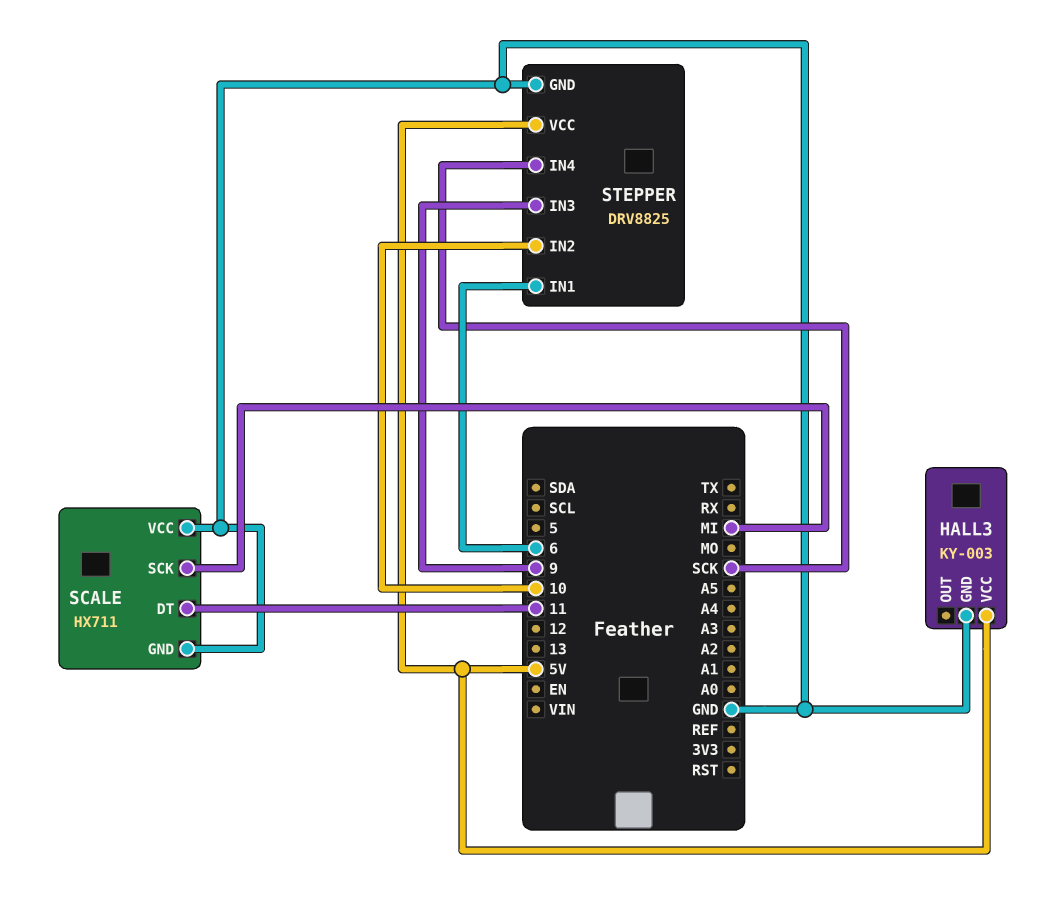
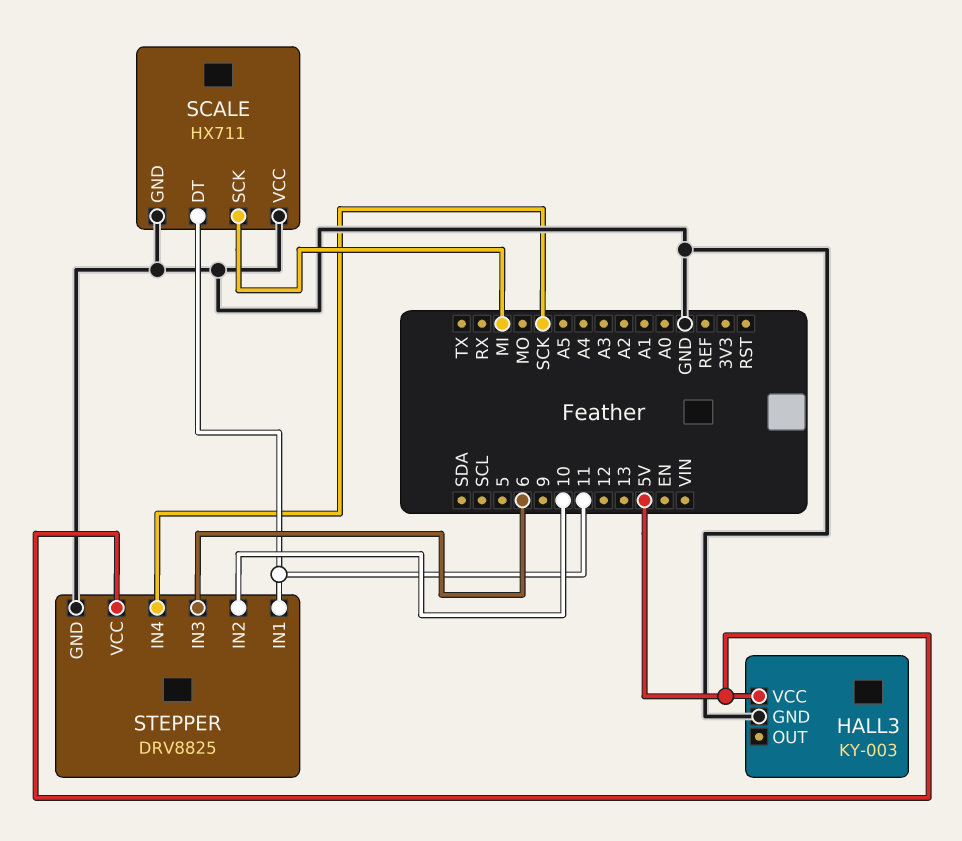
STEPPER pin IN1: 6 -> 11
STEPPER pin IN3: 9 -> 6

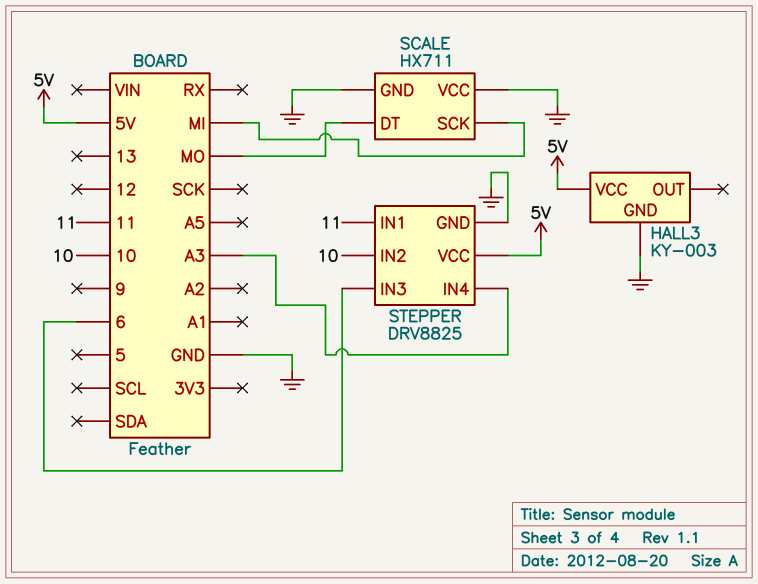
SCALE pin DT: 11 -> MO
STEPPER pin IN4: SCK -> A3

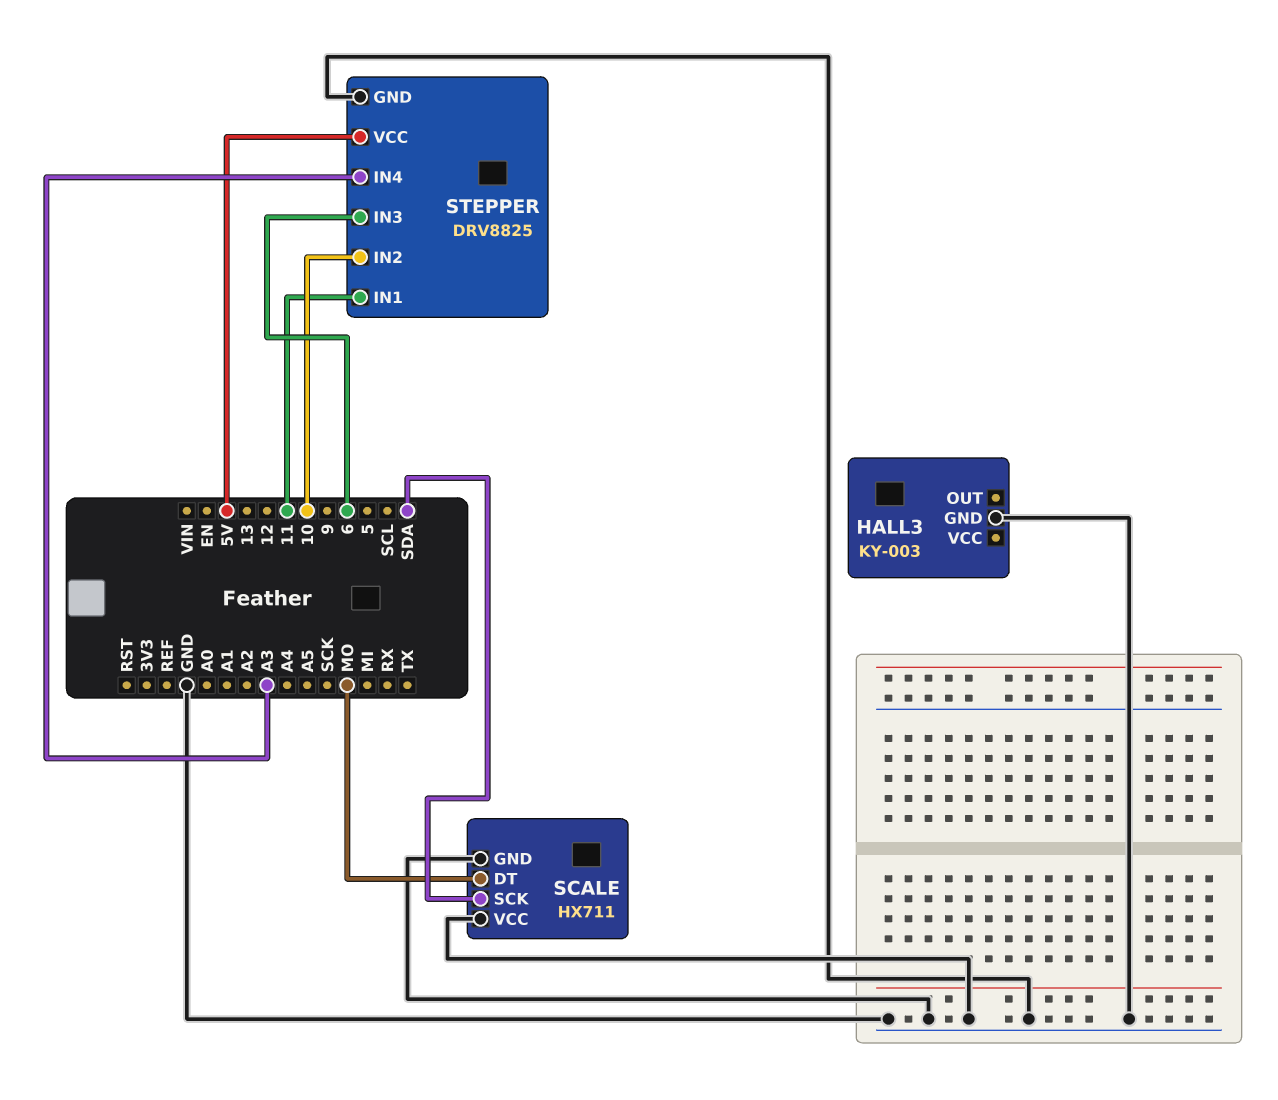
HALL3 pin VCC: 5V -> none
SCALE pin SCK: MI -> SDA

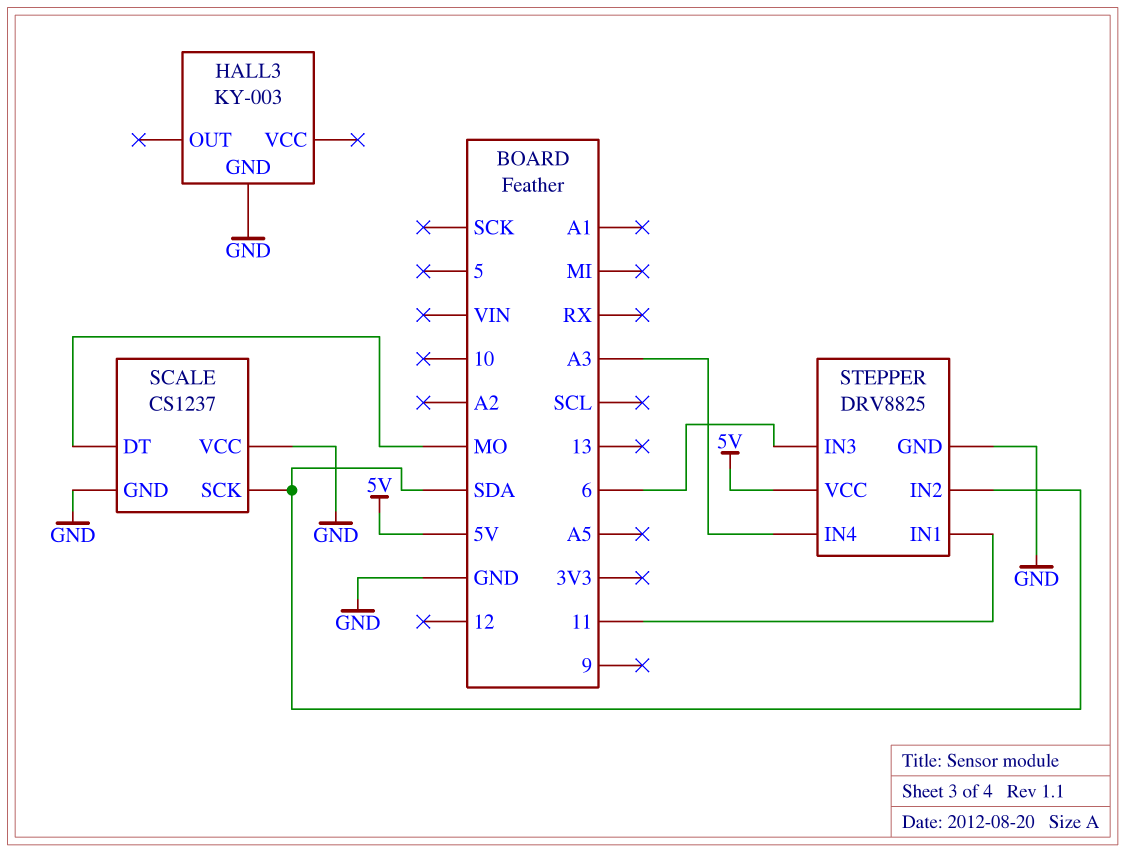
SCALE: HX711 -> CS1237
STEPPER pin IN2: 10 -> SDA

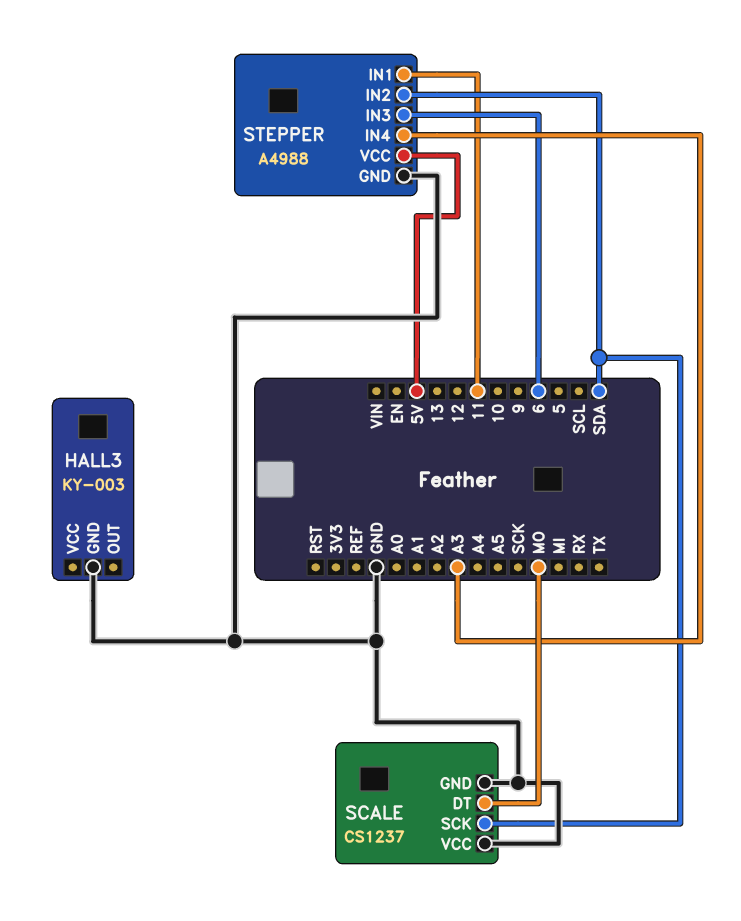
STEPPER: DRV8825 -> A4988

